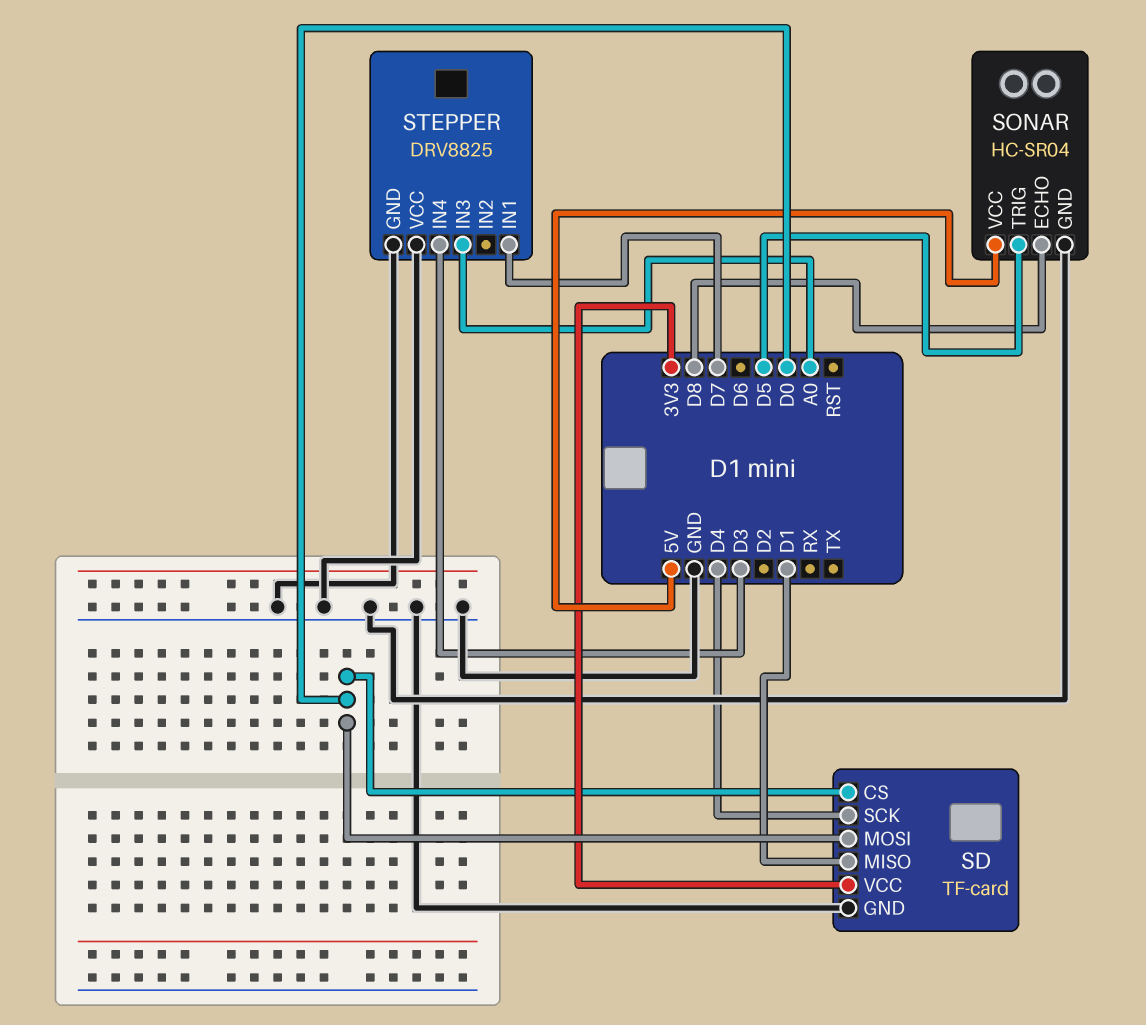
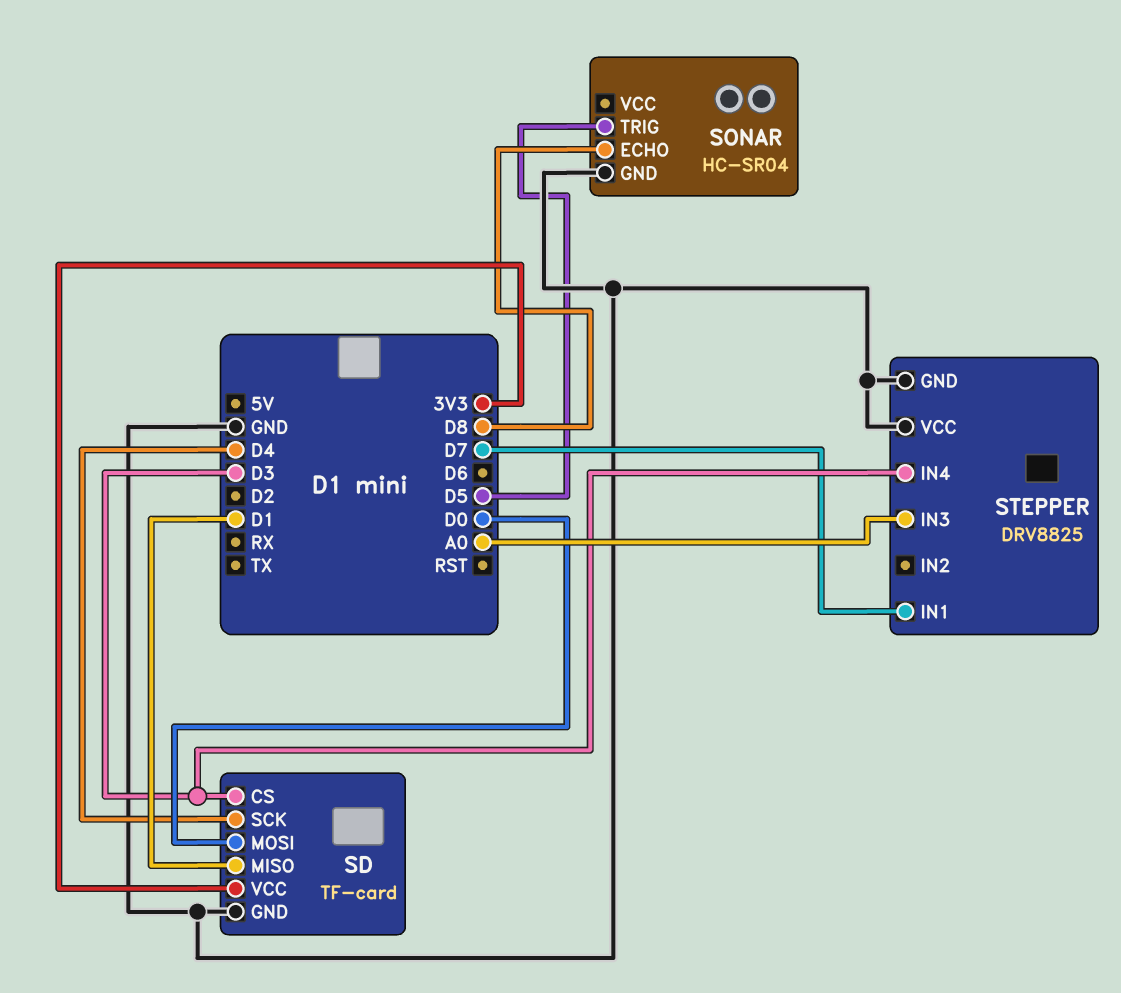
SD pin CS: D0 -> D3
SONAR pin VCC: 5V -> none

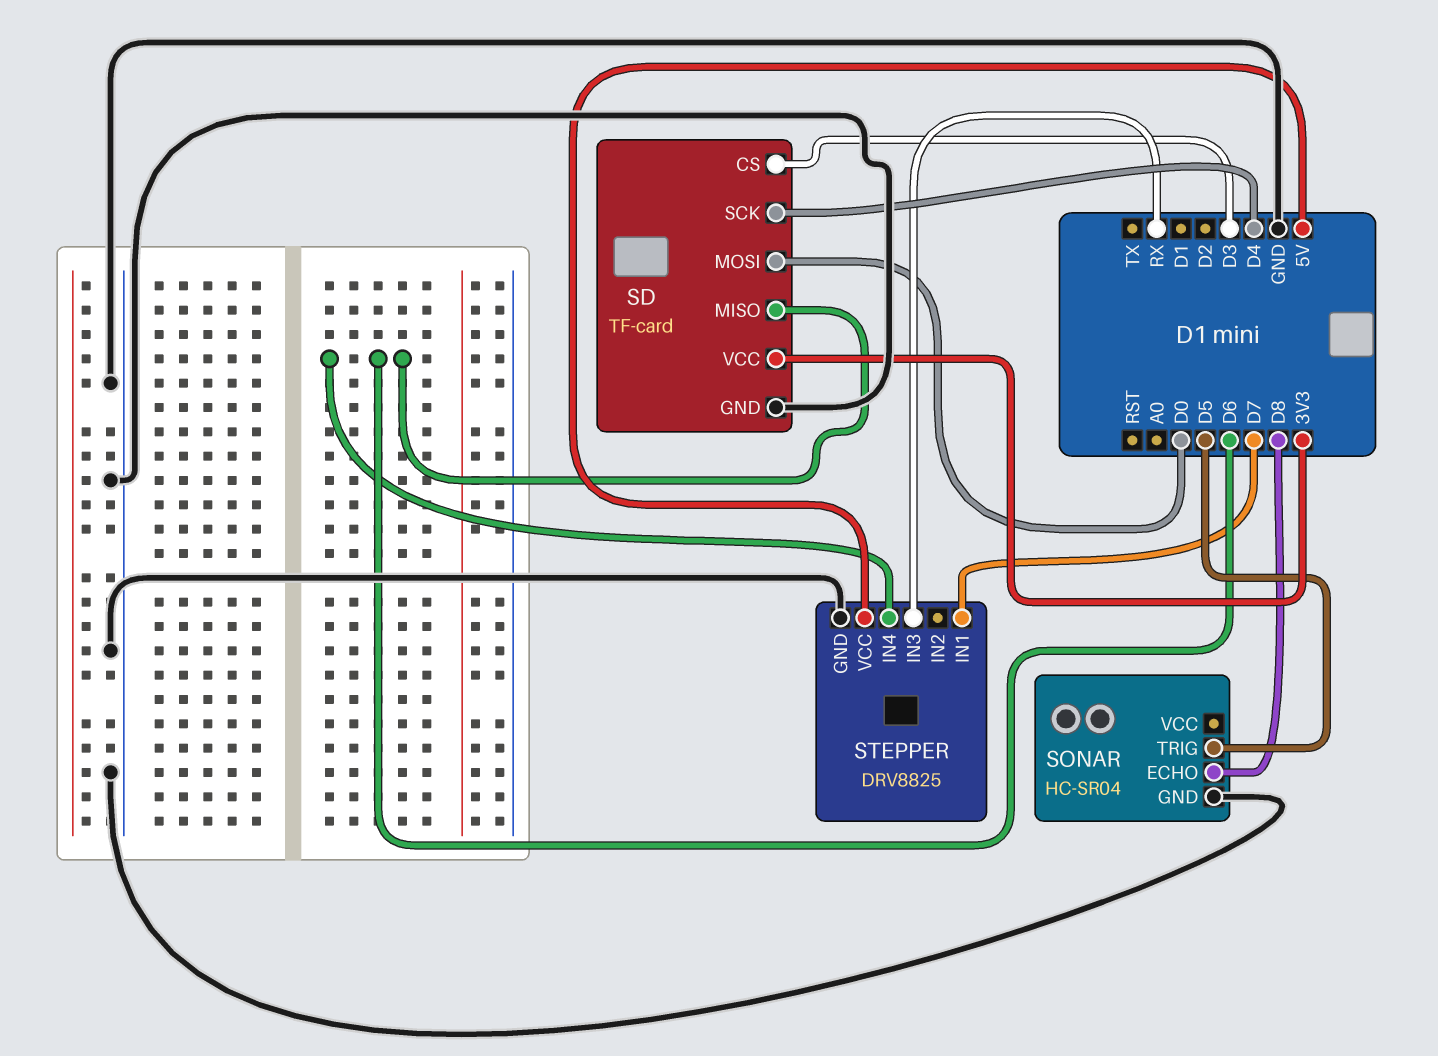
SD pin MISO: D1 -> D6
STEPPER pin IN3: A0 -> RX
STEPPER pin IN4: D3 -> D6
STEPPER pin VCC: GND -> 5V

